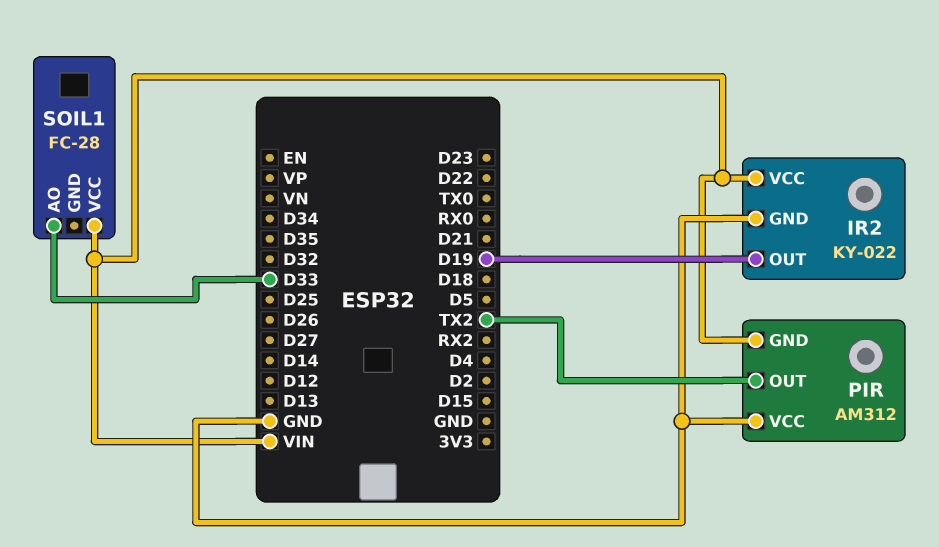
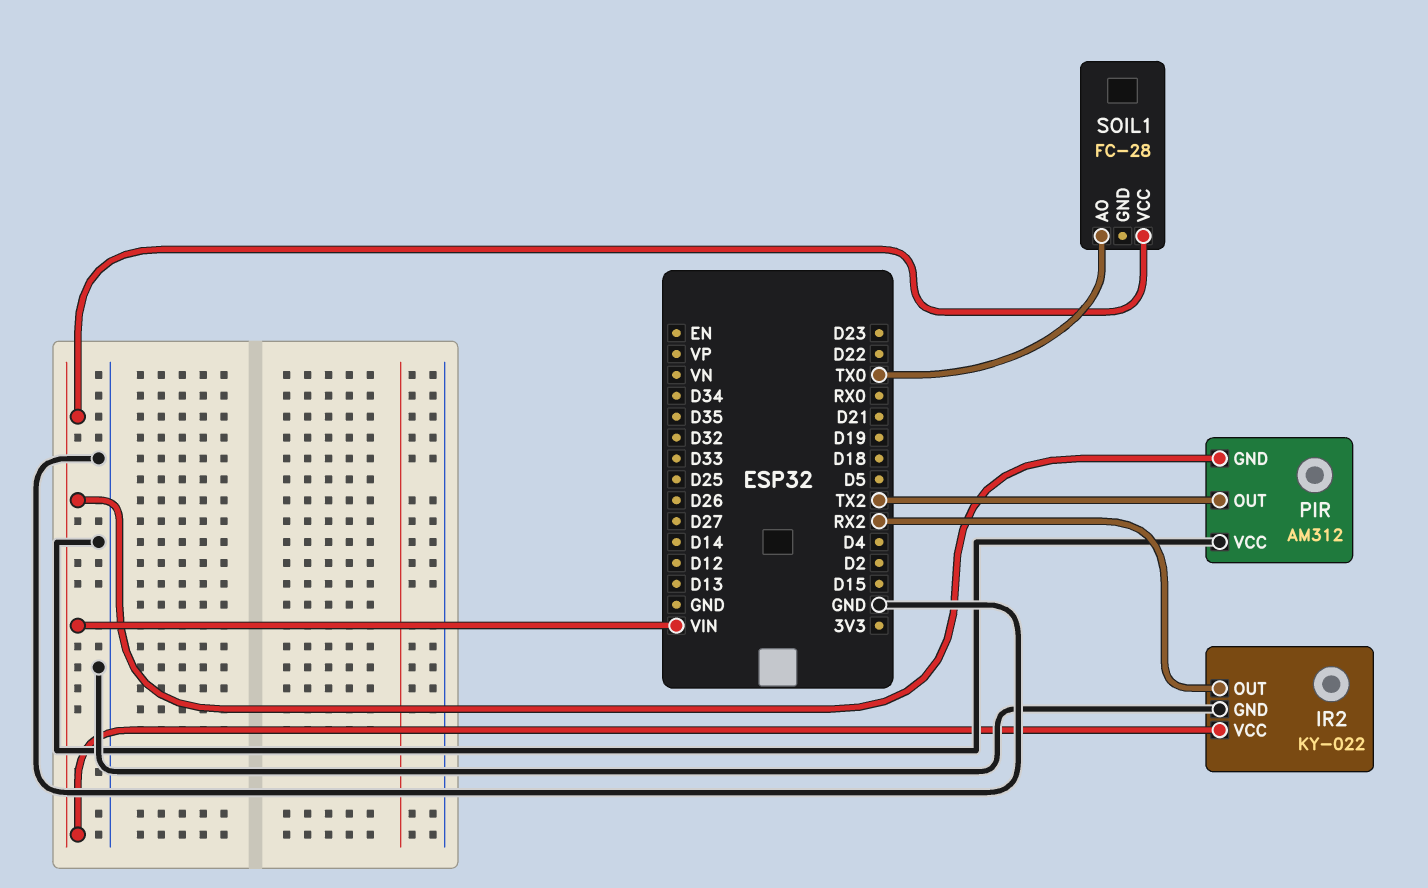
IR2 pin OUT: D19 -> RX2
SOIL1 pin AO: D33 -> TX0

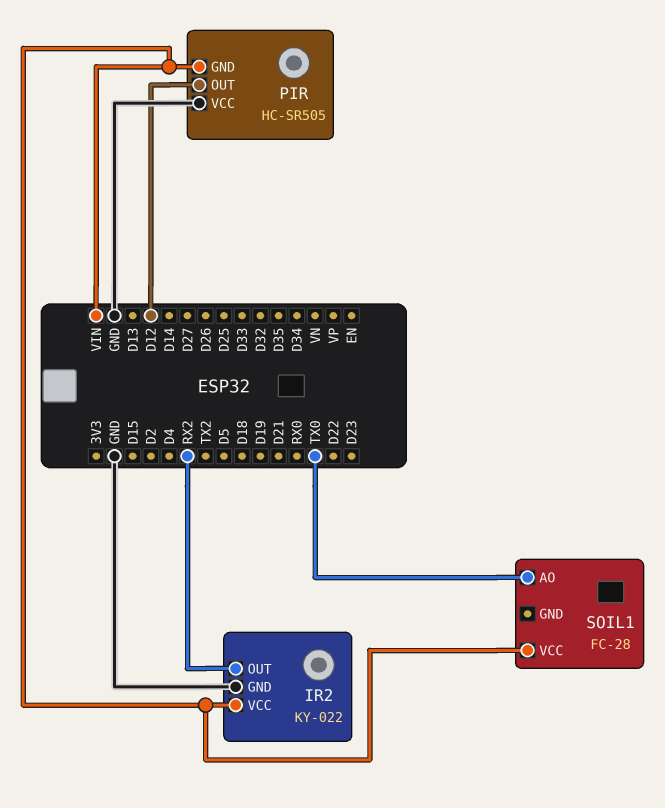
PIR: AM312 -> HC-SR505
PIR pin OUT: TX2 -> D12

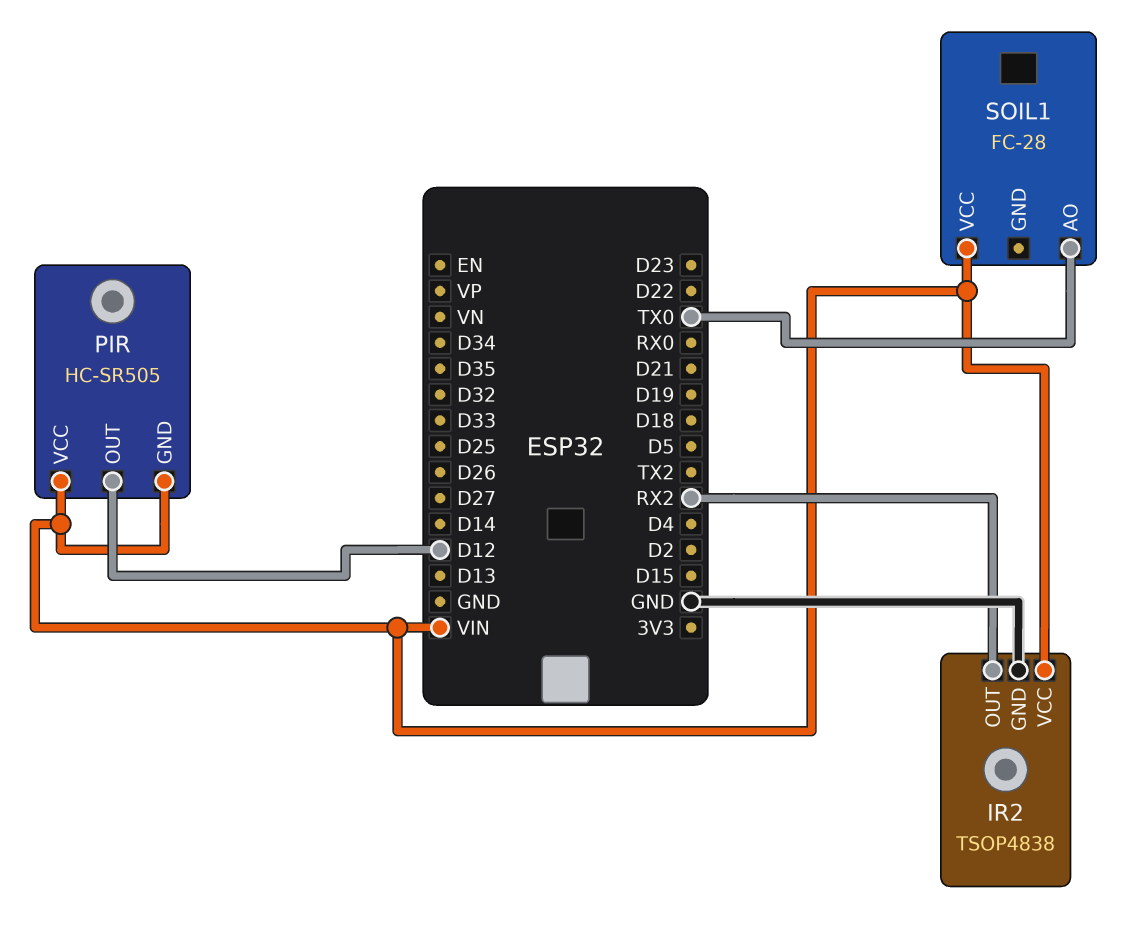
IR2: KY-022 -> TSOP4838
PIR pin VCC: GND -> VIN

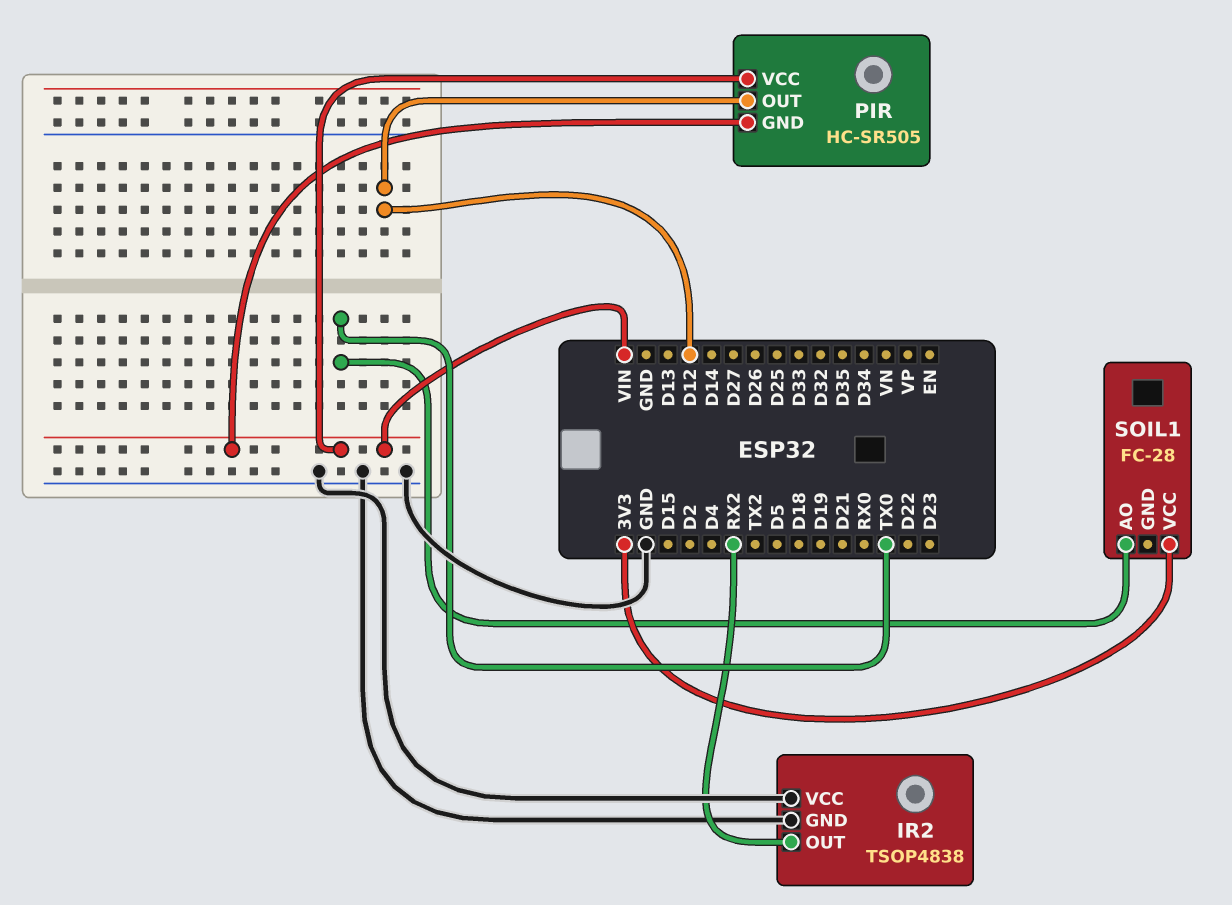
IR2 pin VCC: VIN -> GND
SOIL1 pin VCC: VIN -> 3V3

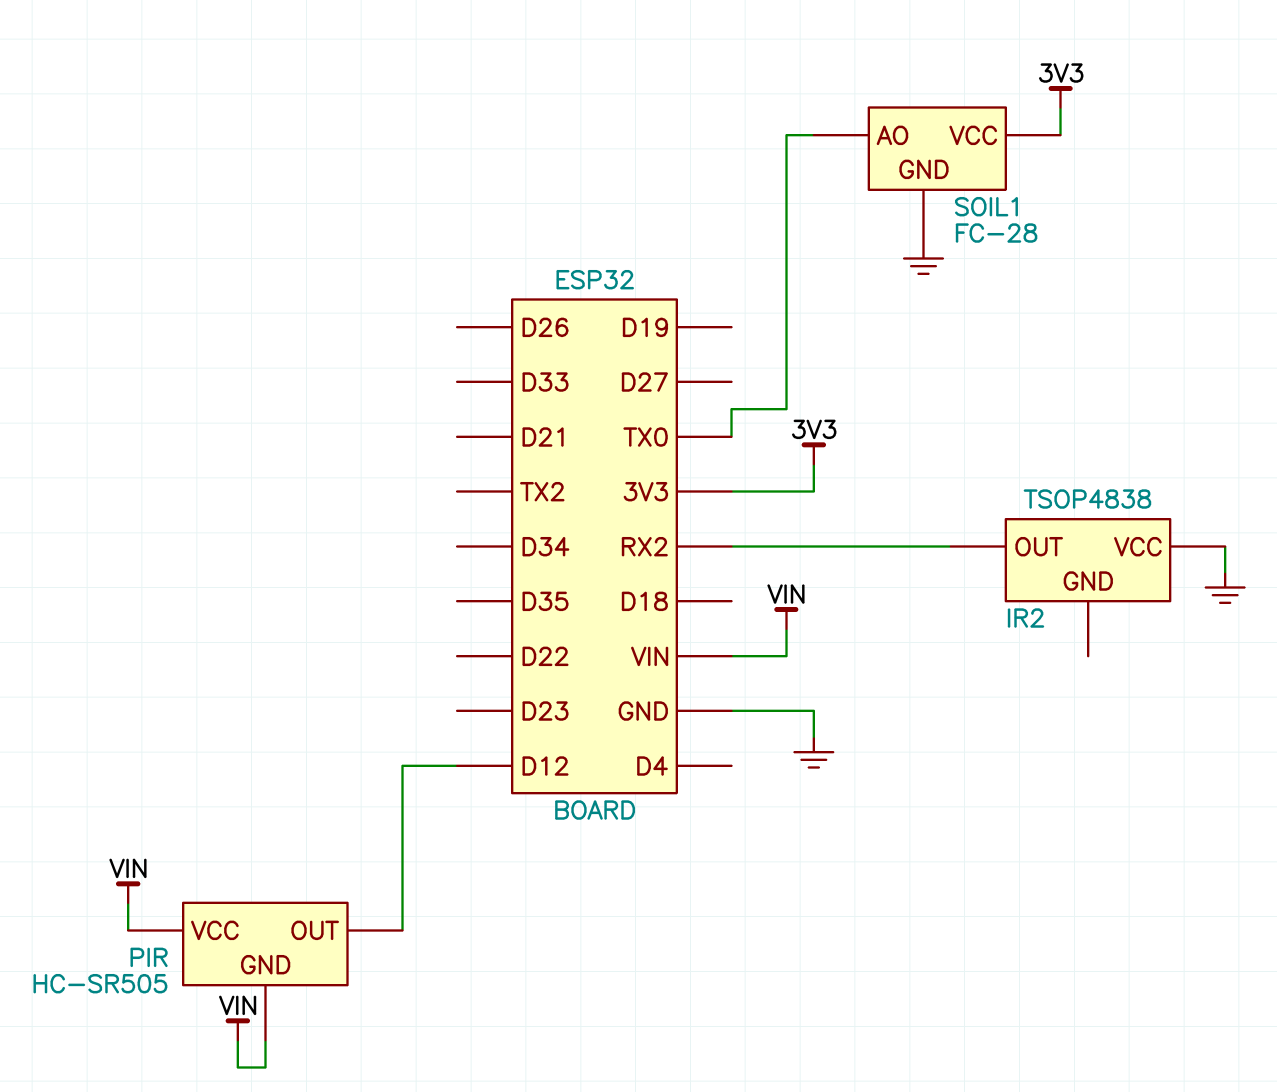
IR2 pin GND: GND -> none
SOIL1 pin GND: none -> GND

